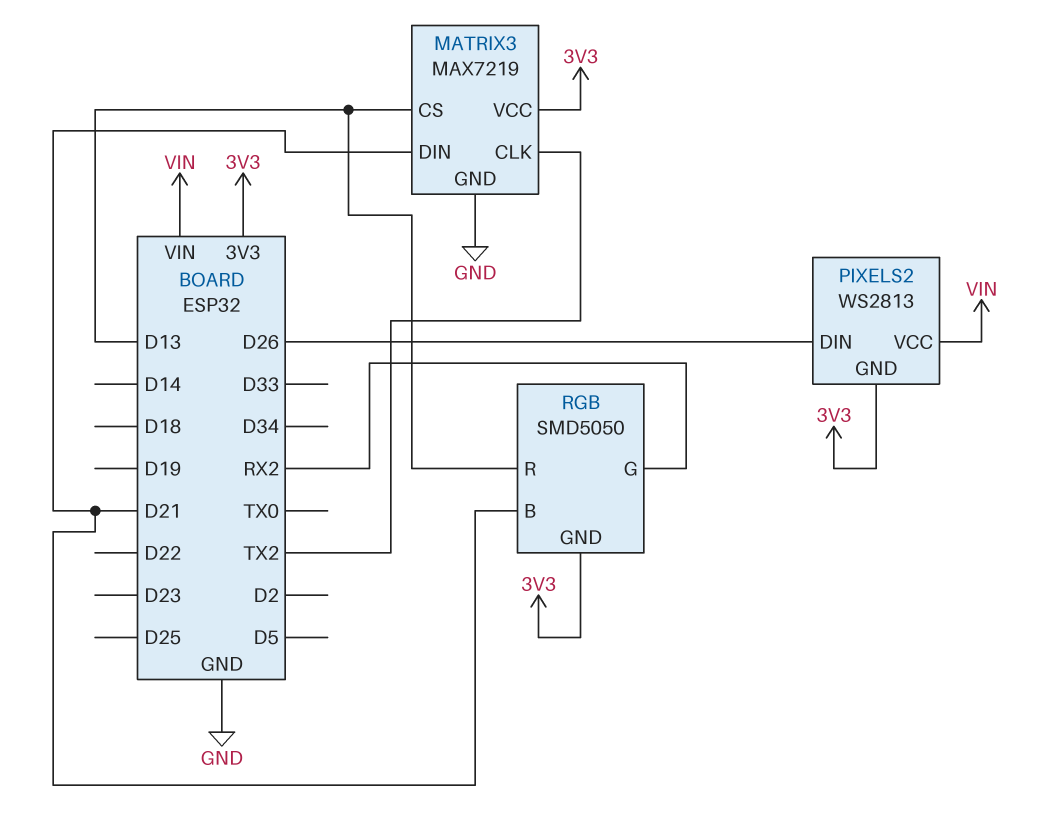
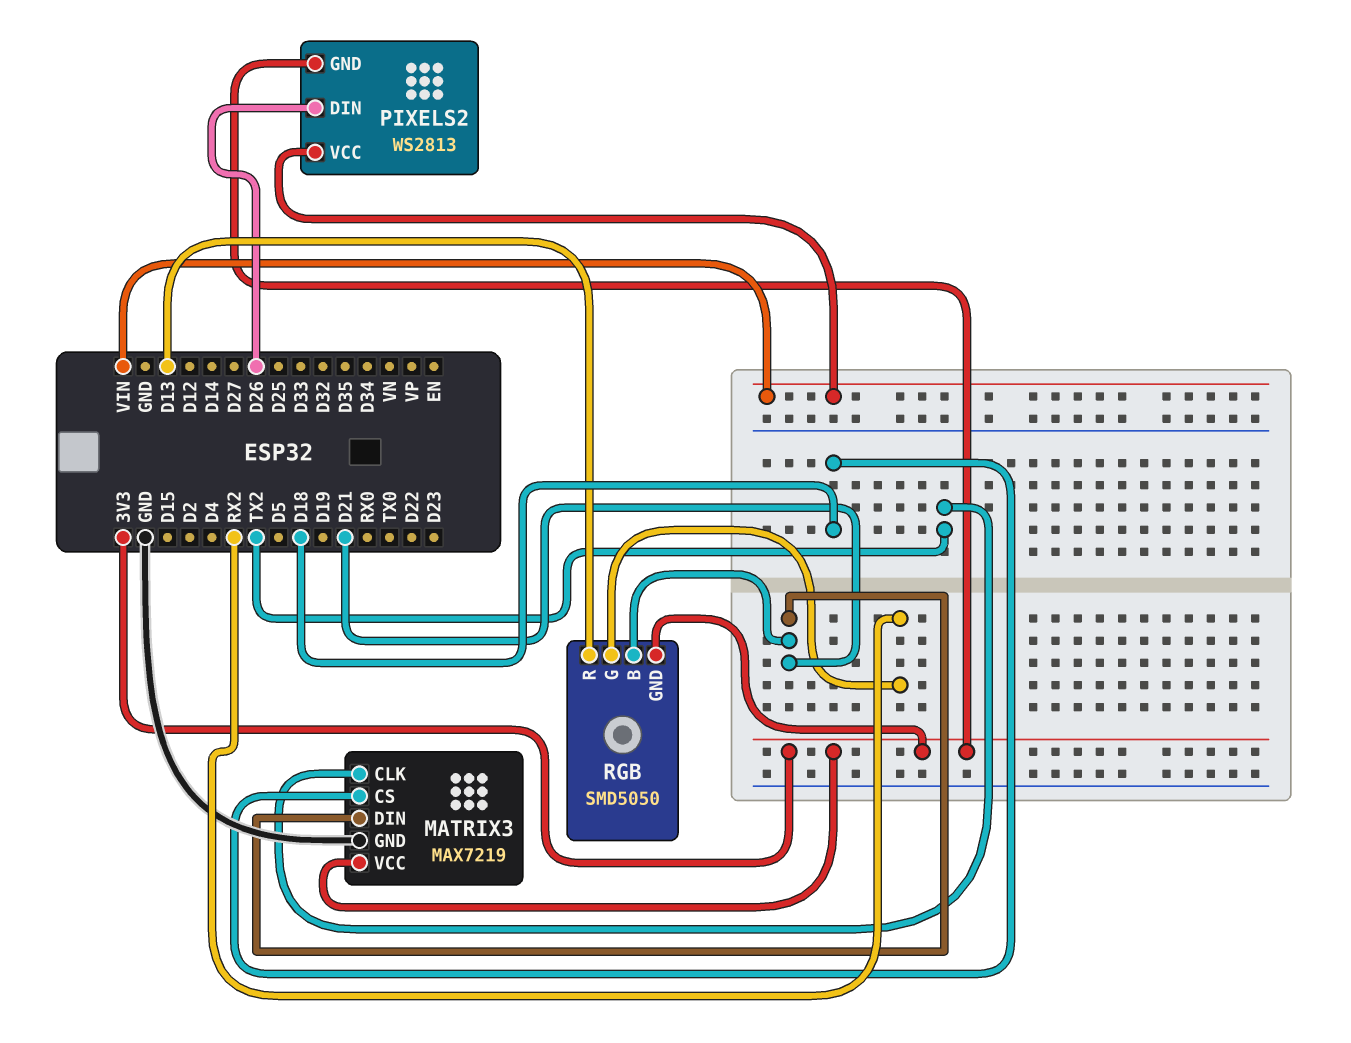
MATRIX3 pin CS: D13 -> D18

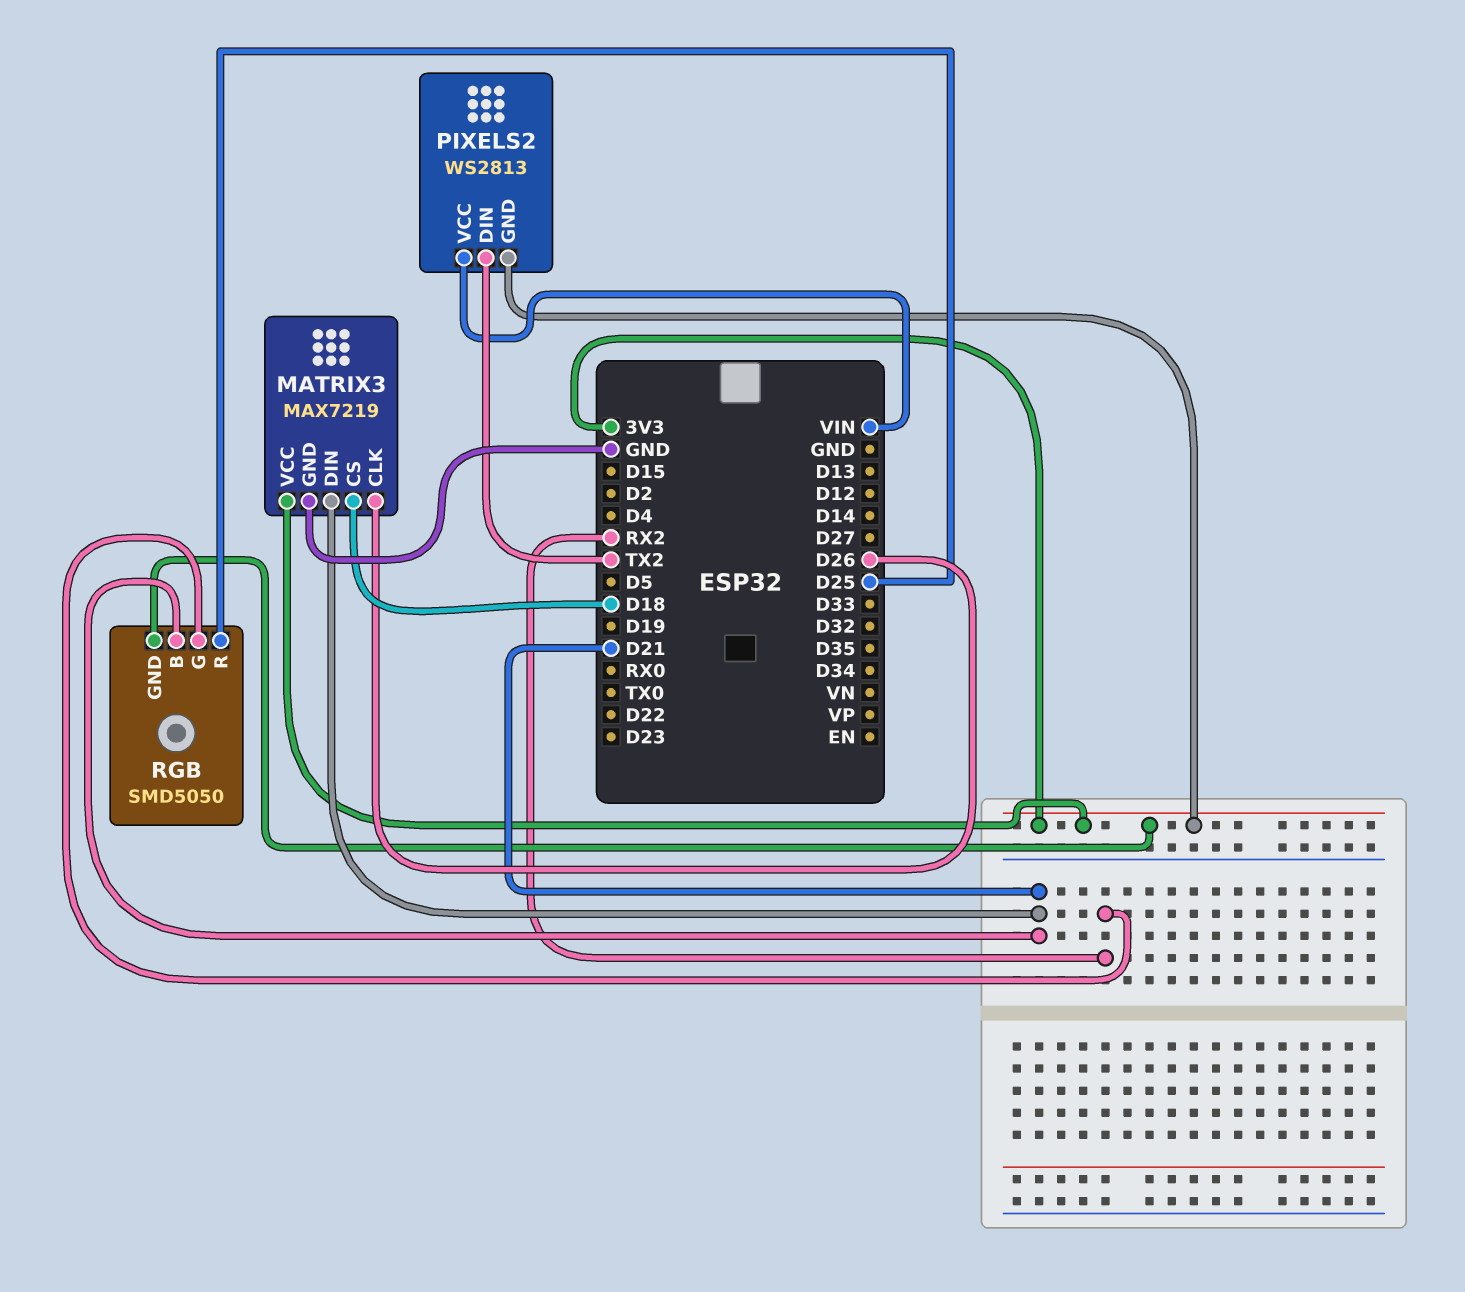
MATRIX3 pin CLK: TX2 -> D26
PIXELS2 pin DIN: D26 -> TX2
RGB pin R: D13 -> D25

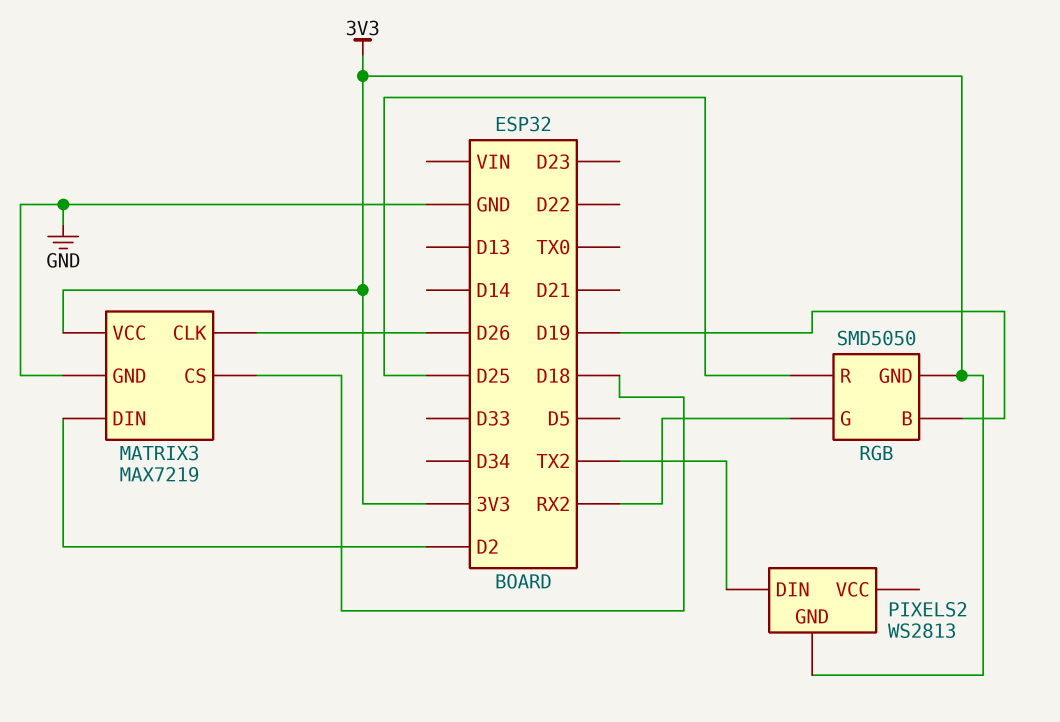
MATRIX3 pin DIN: D21 -> D2
PIXELS2 pin VCC: VIN -> none
RGB pin B: D21 -> D19

